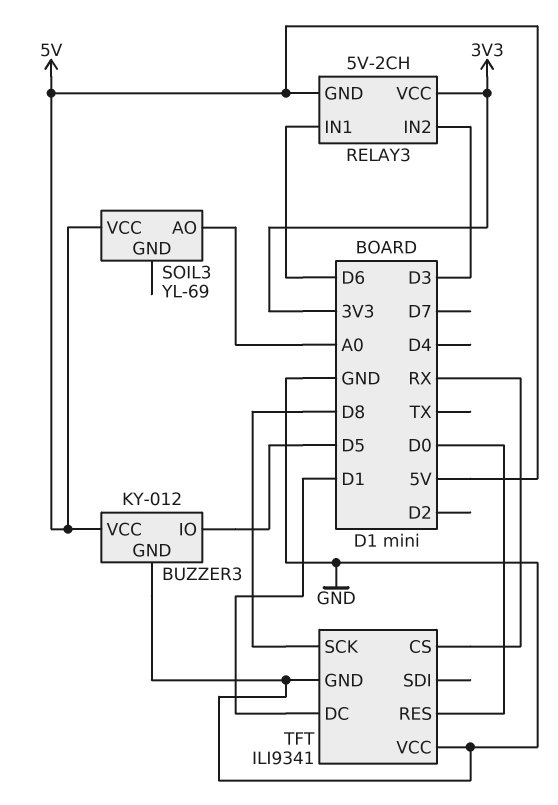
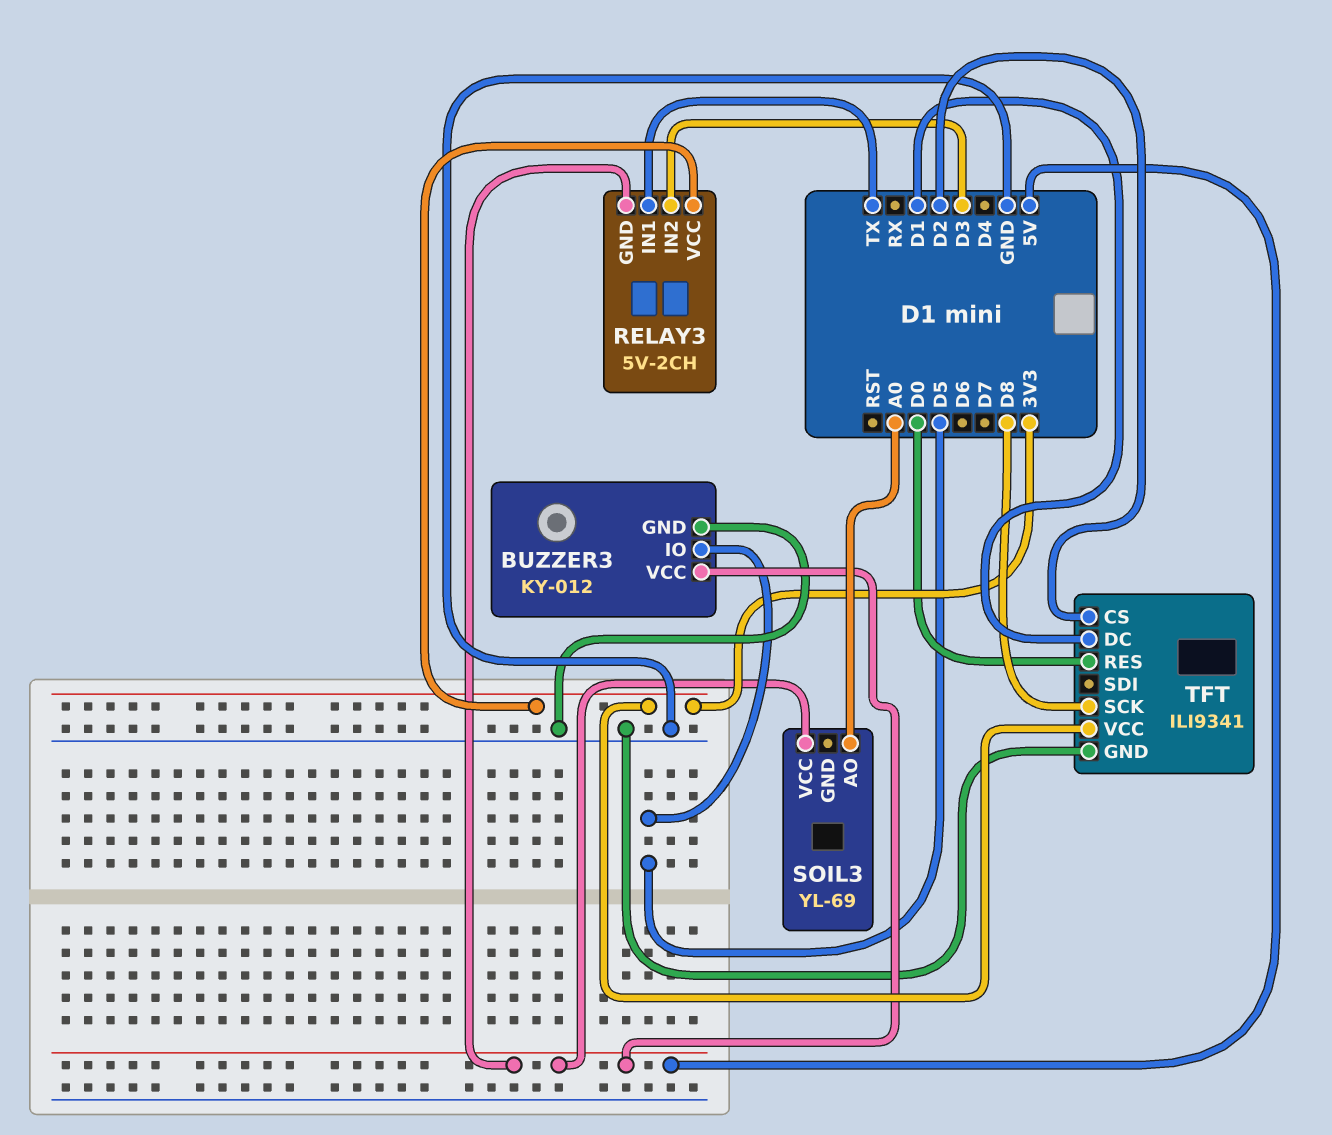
RELAY3 pin IN1: D6 -> TX
TFT pin CS: RX -> D2
TFT pin VCC: GND -> 3V3

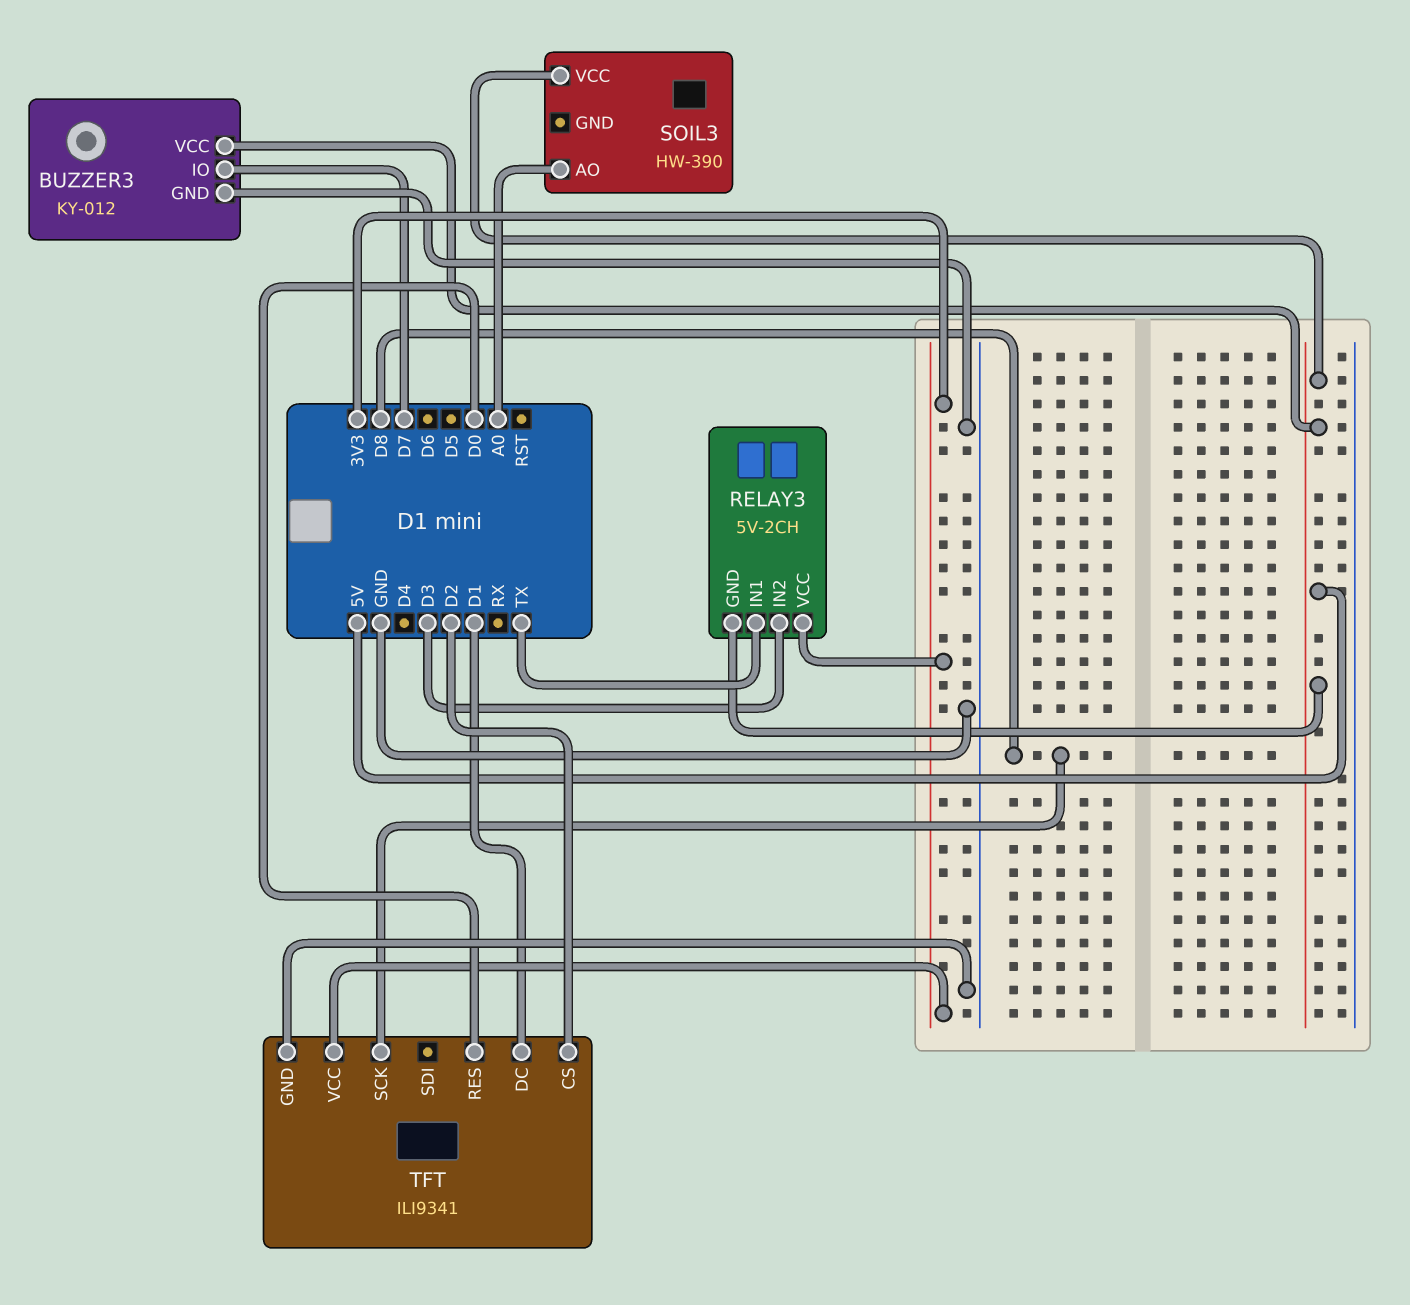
BUZZER3 pin IO: D5 -> D7
SOIL3: YL-69 -> HW-390

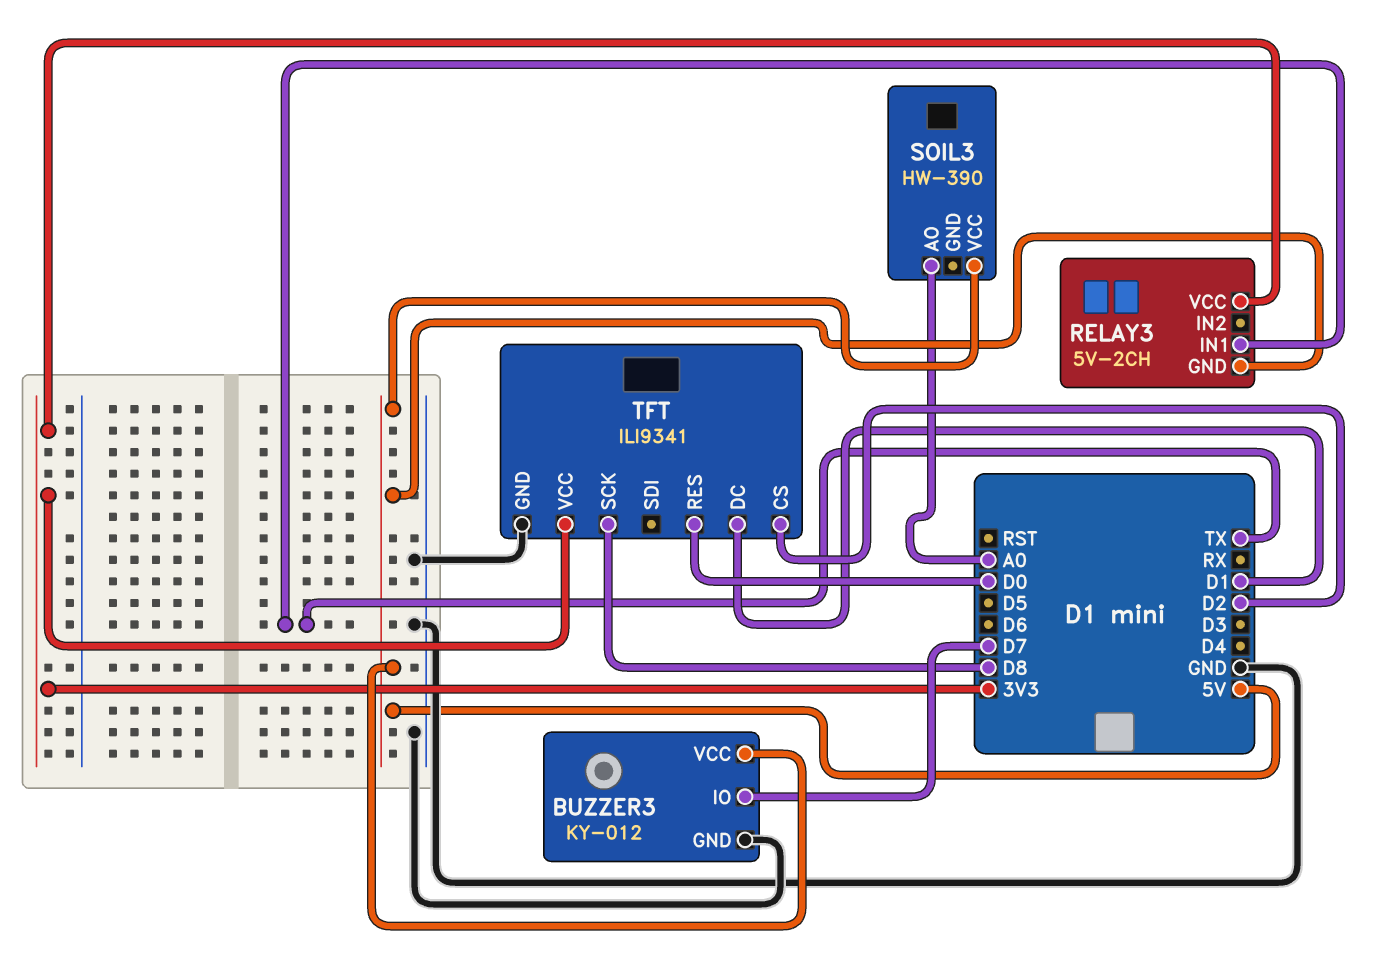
RELAY3 pin IN2: D3 -> none

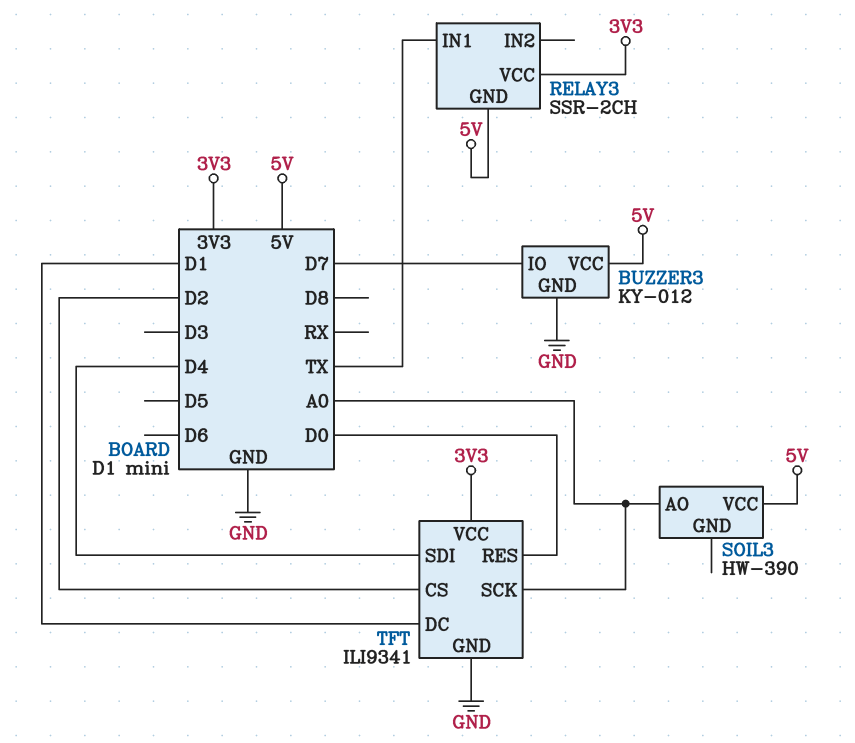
RELAY3: 5V-2CH -> SSR-2CH
TFT pin SCK: D8 -> A0
TFT pin SDI: none -> D4

